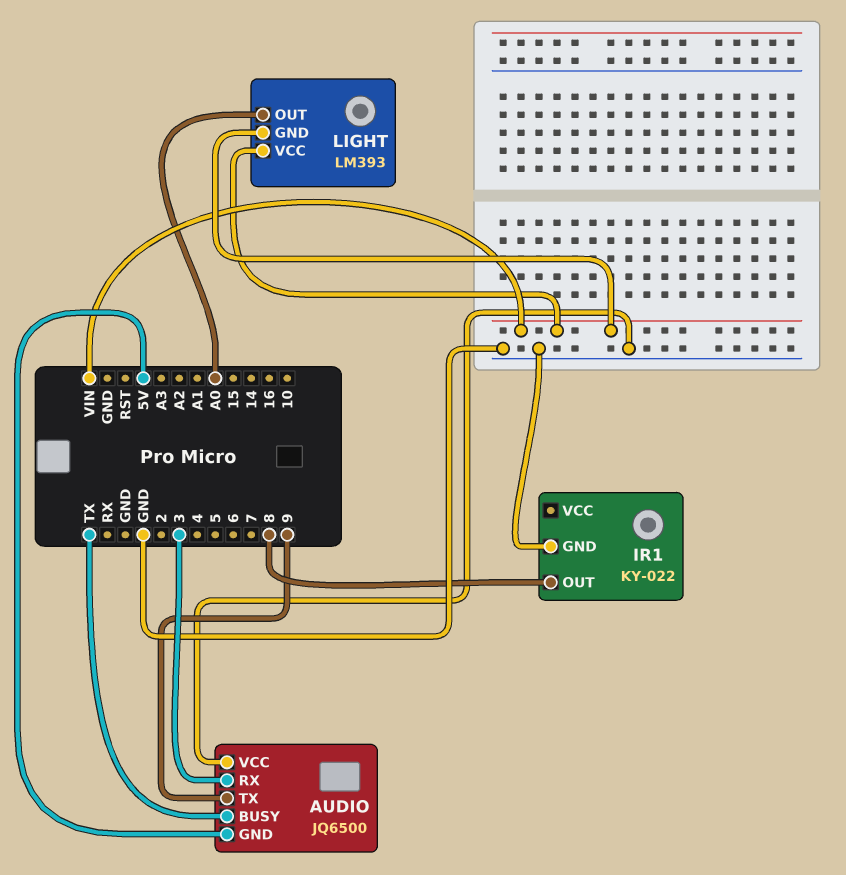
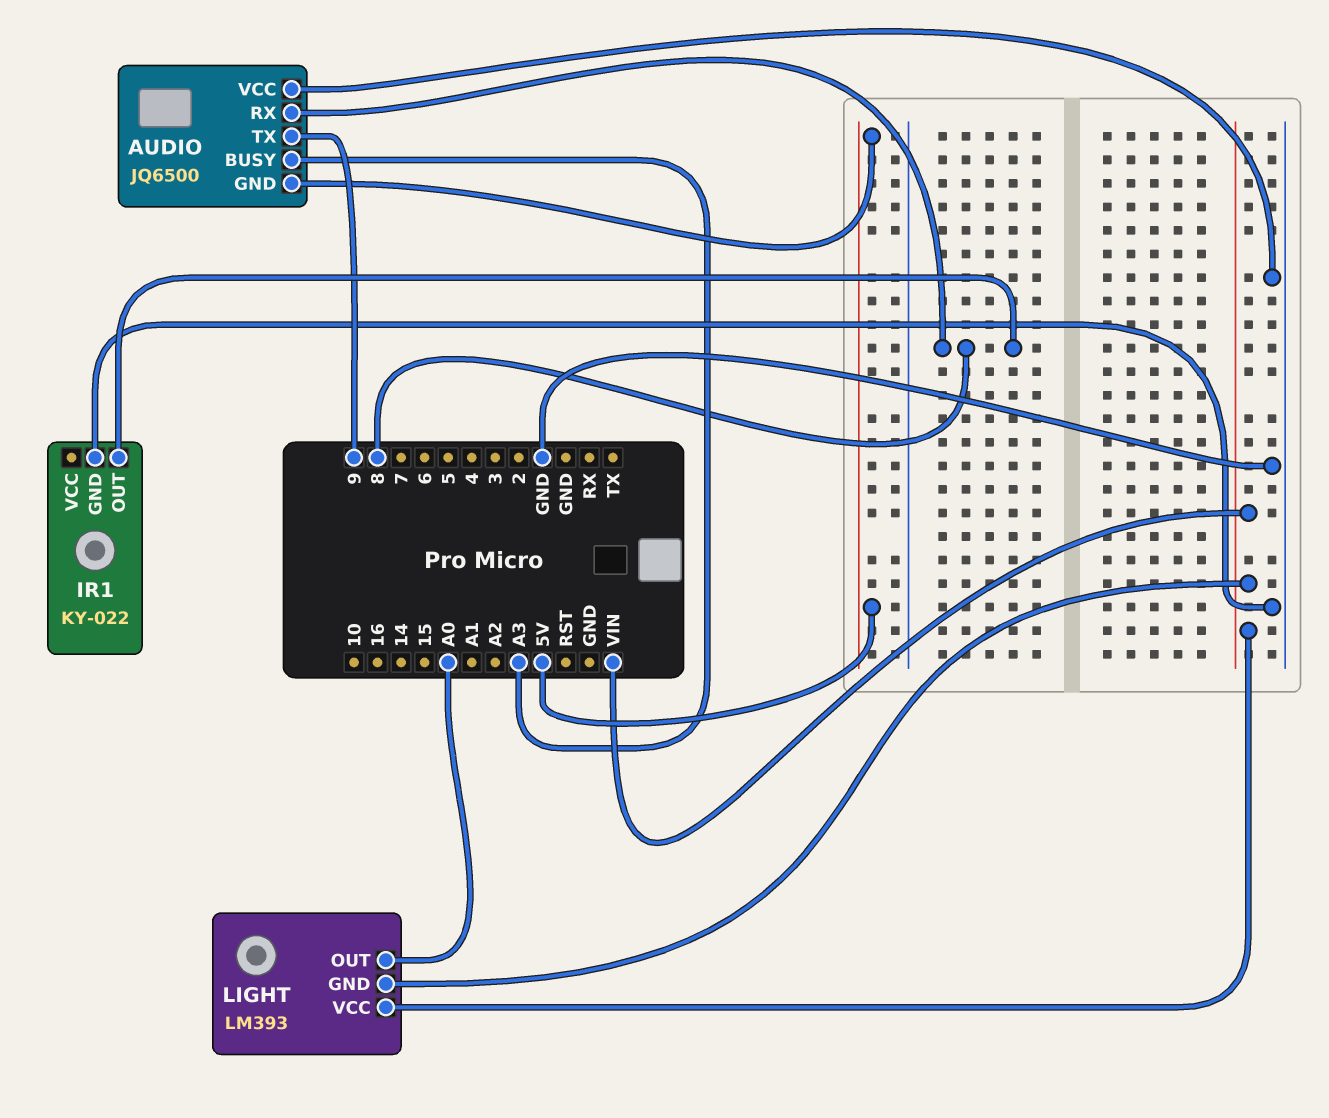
AUDIO pin BUSY: TX -> A3
AUDIO pin RX: 3 -> 8

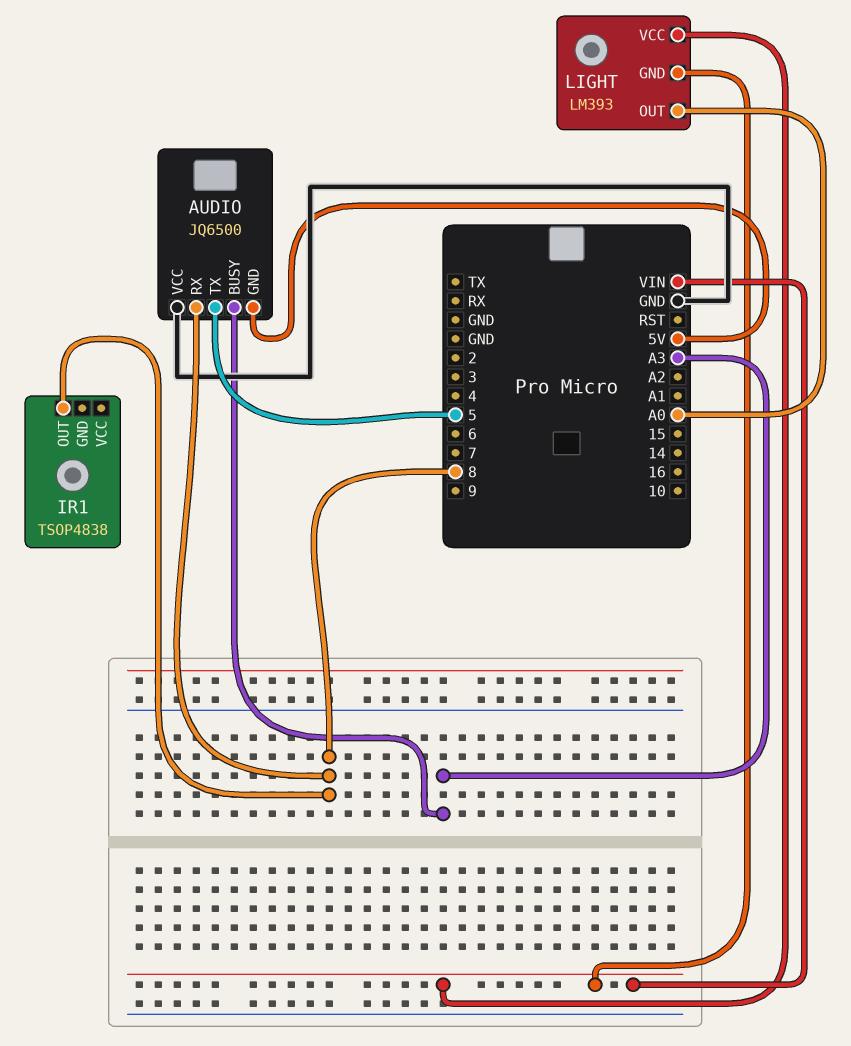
AUDIO pin TX: 9 -> 5
IR1: KY-022 -> TSOP4838
IR1 pin GND: GND -> none

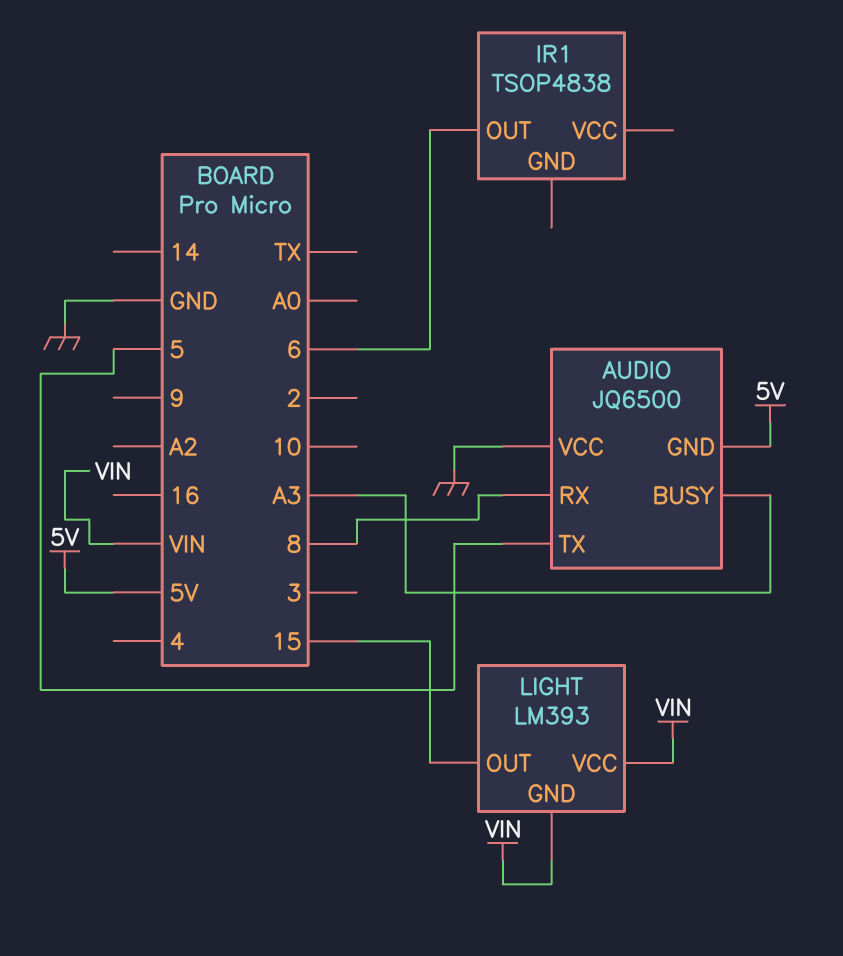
IR1 pin OUT: 8 -> 6
LIGHT pin OUT: A0 -> 15

